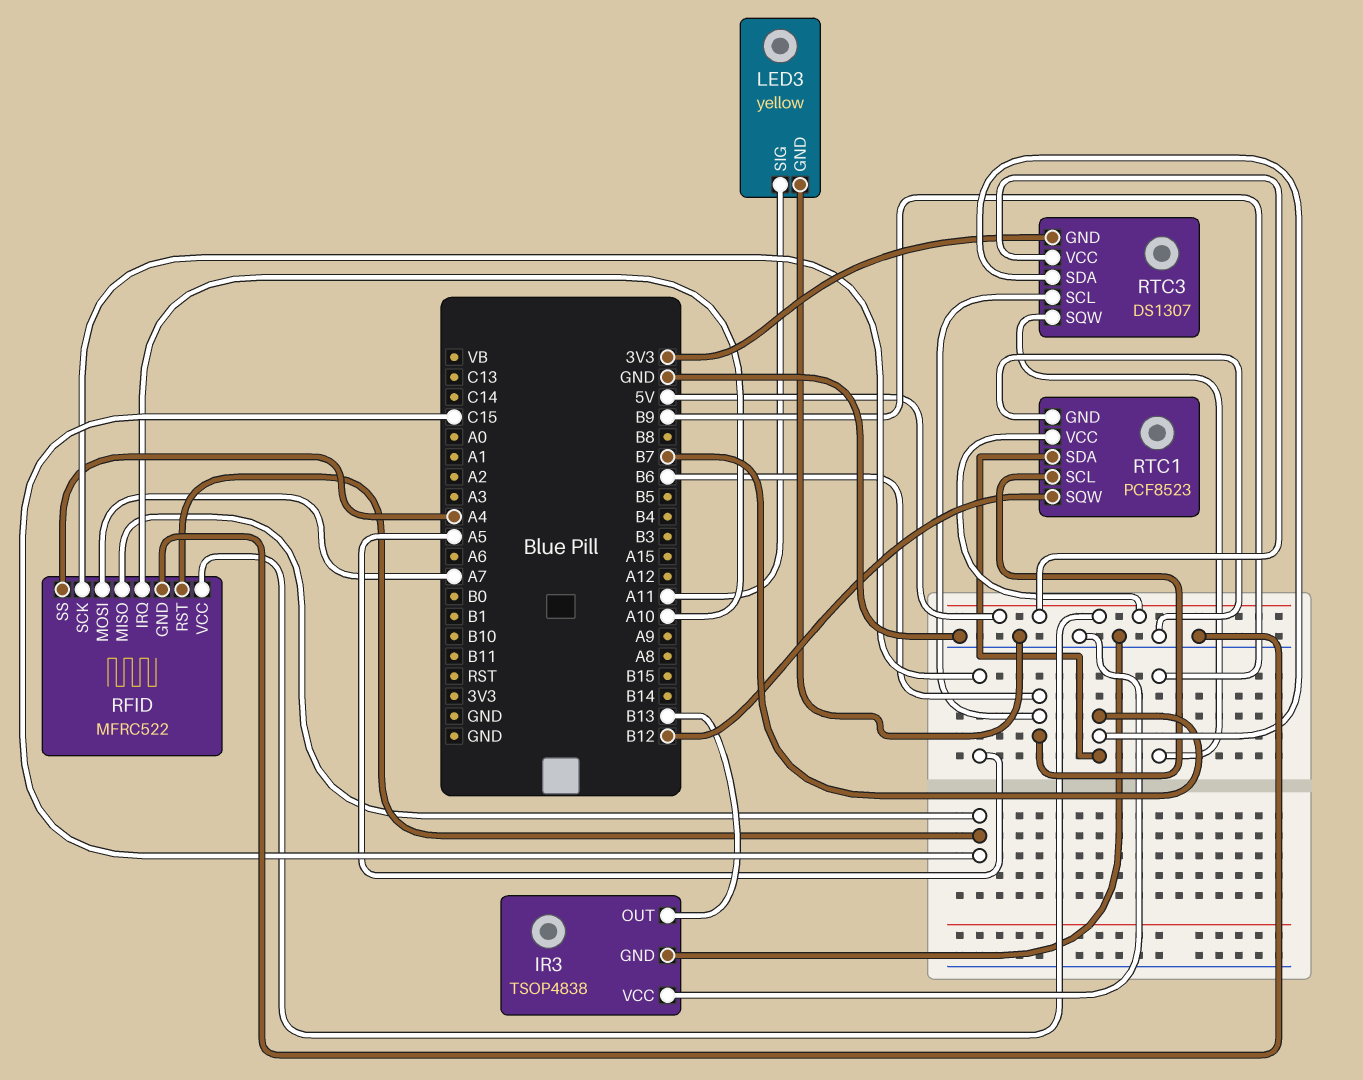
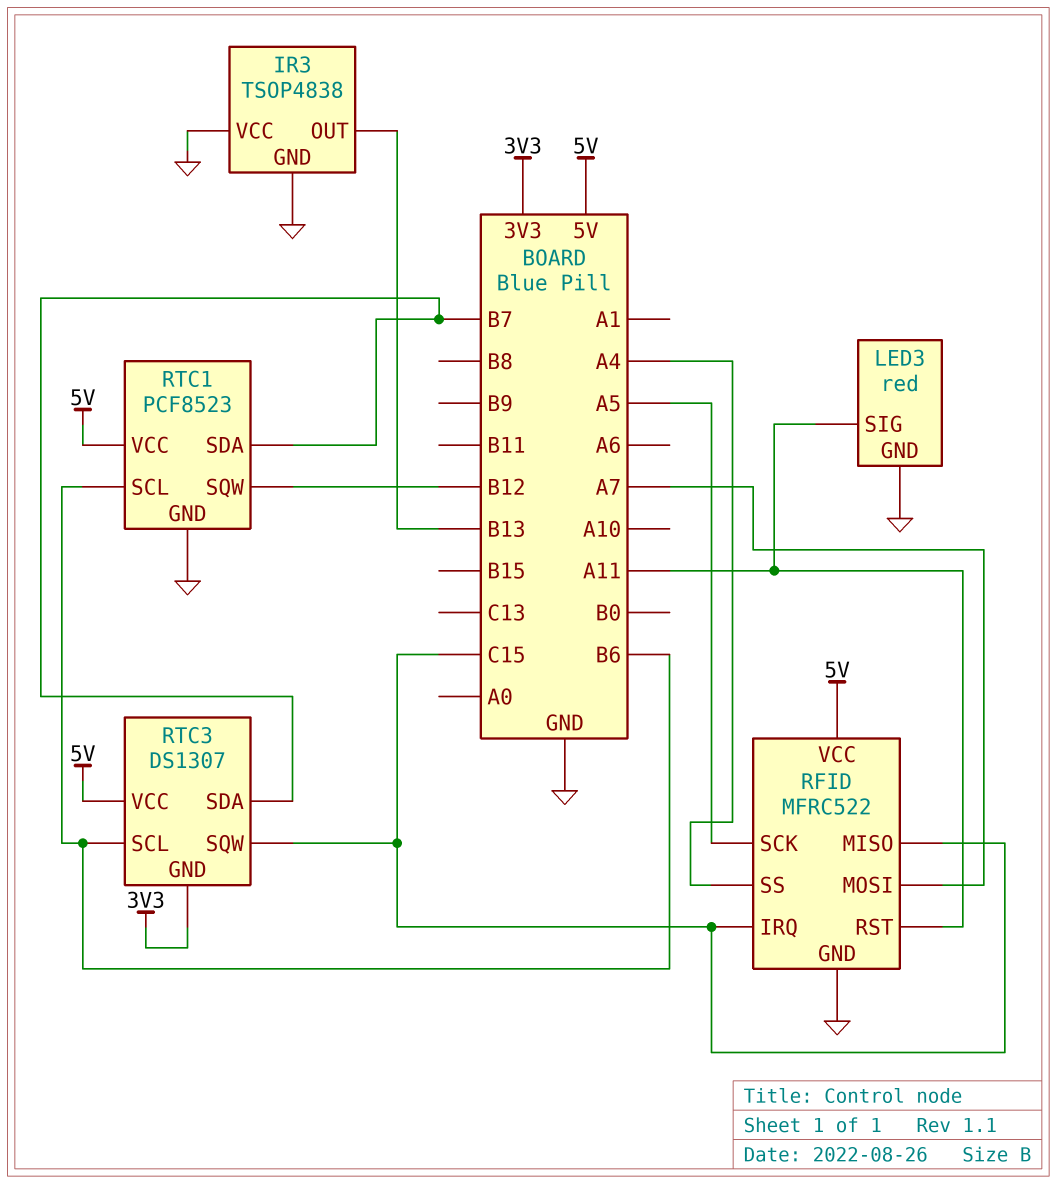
LED3: yellow -> red
RFID pin IRQ: A10 -> C15
RFID pin RST: C15 -> A11
RTC3 pin SQW: B9 -> C15

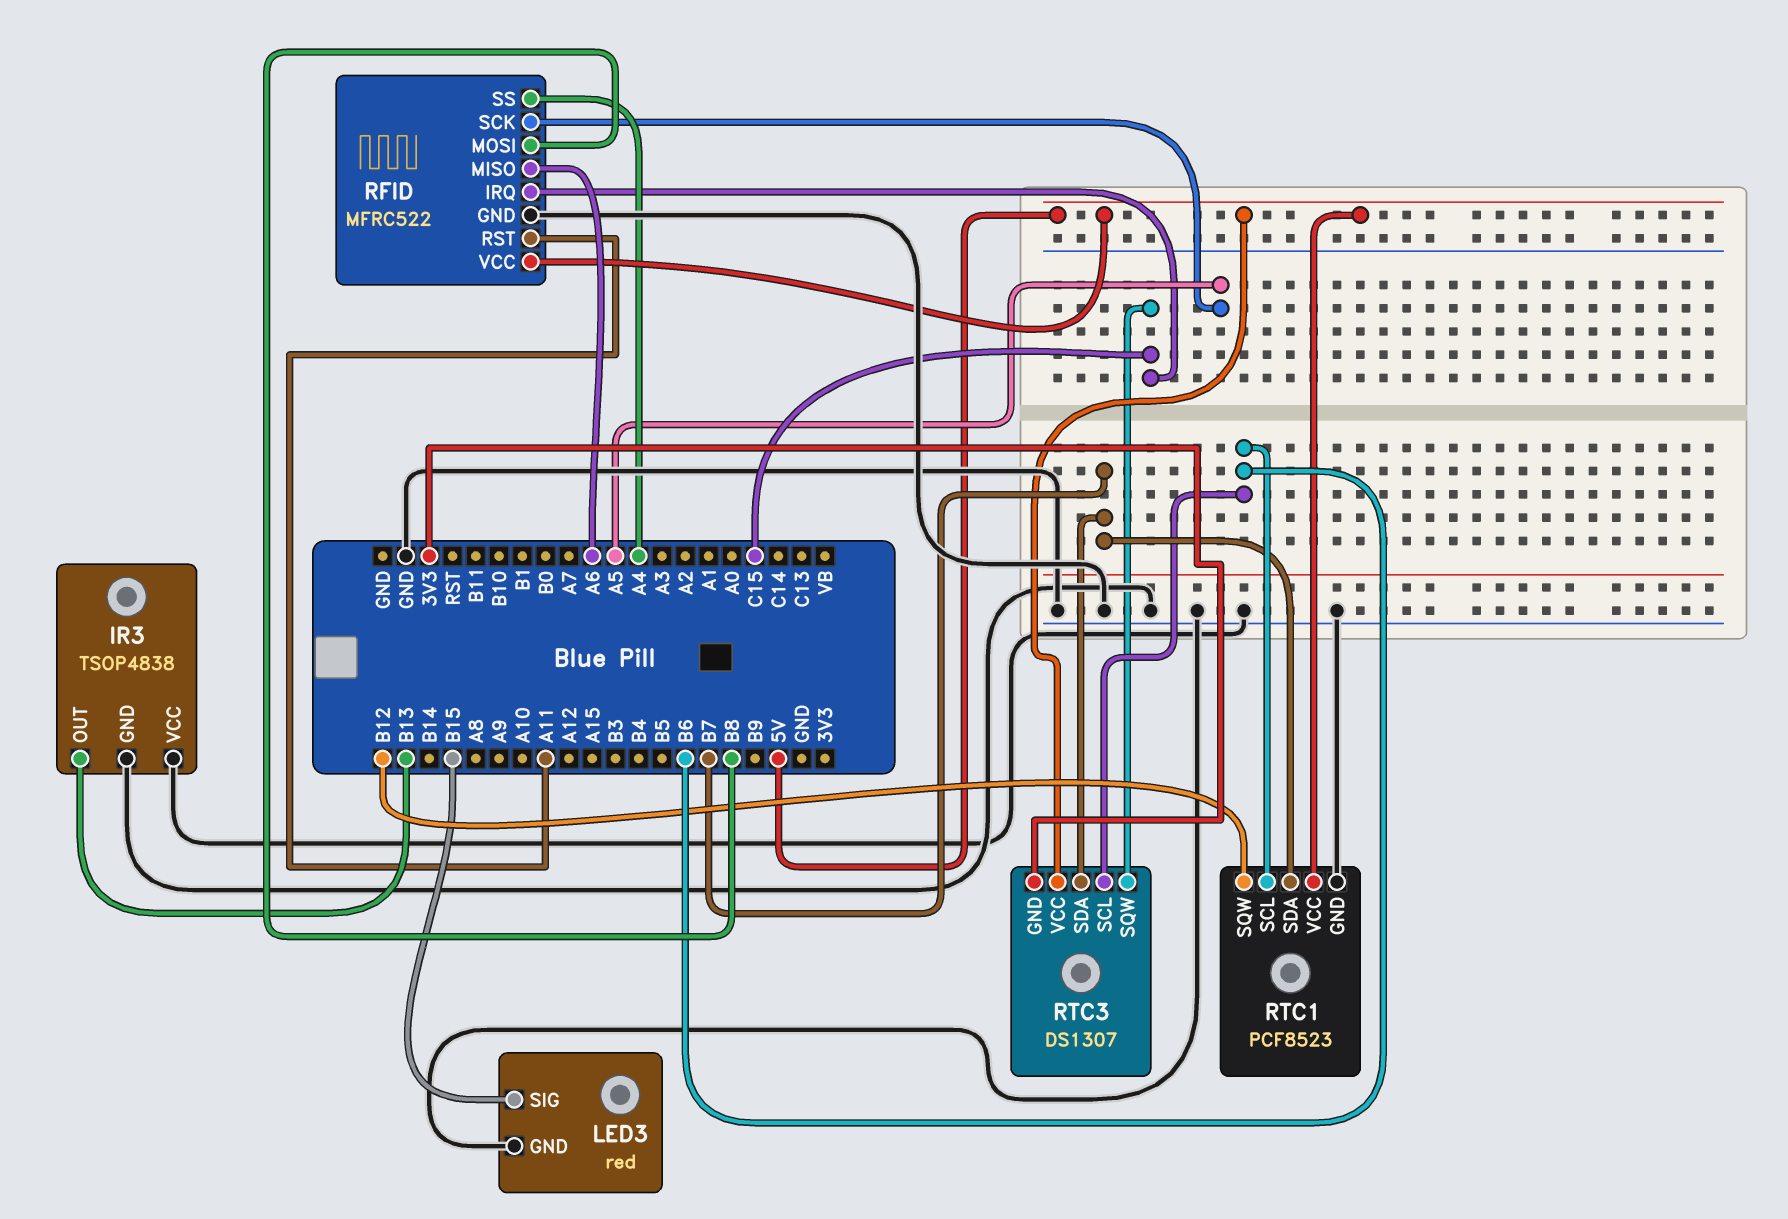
LED3 pin SIG: A11 -> B15
RFID pin MISO: C15 -> A6
RFID pin MOSI: A7 -> B8

